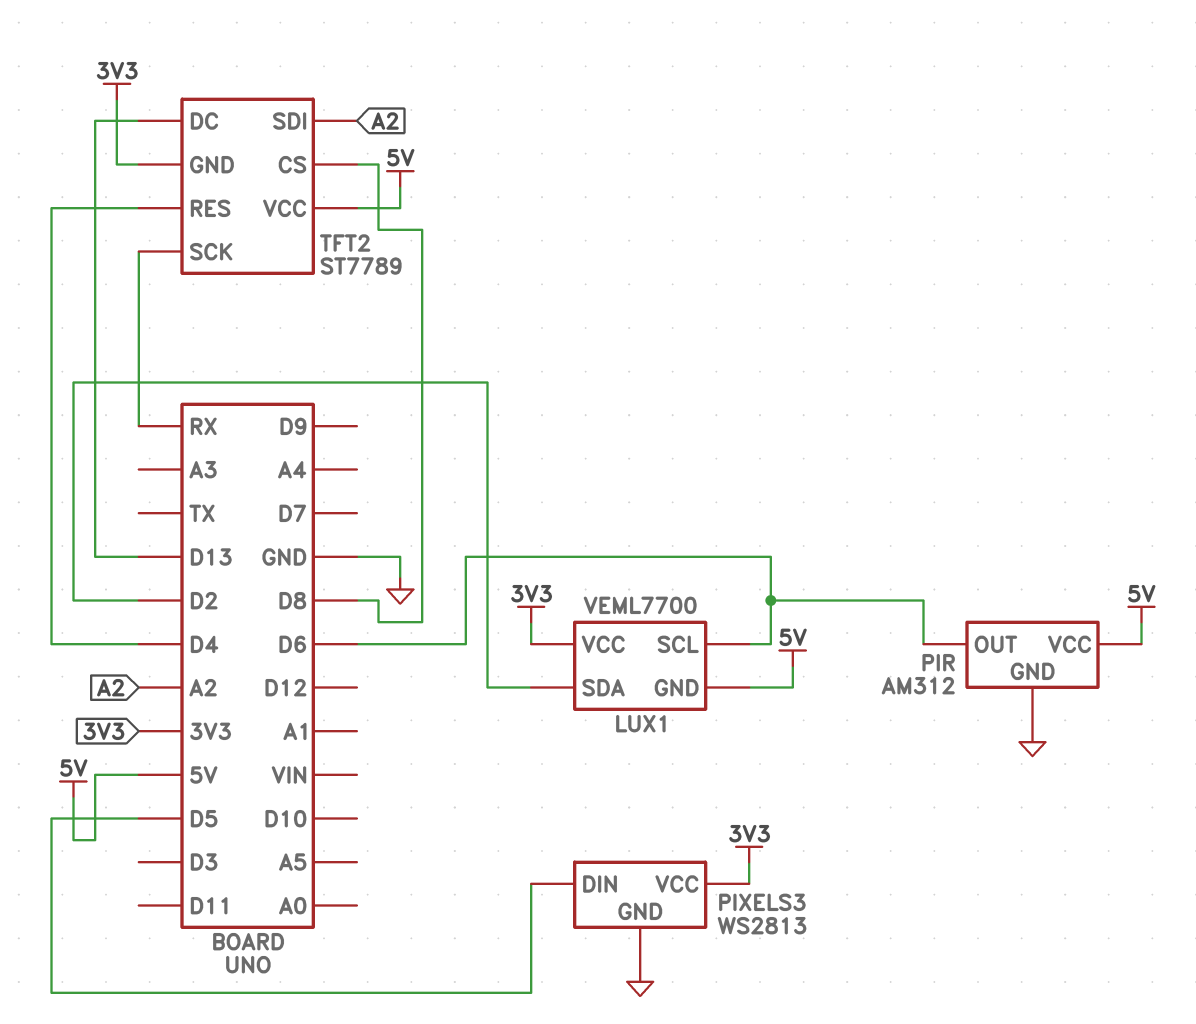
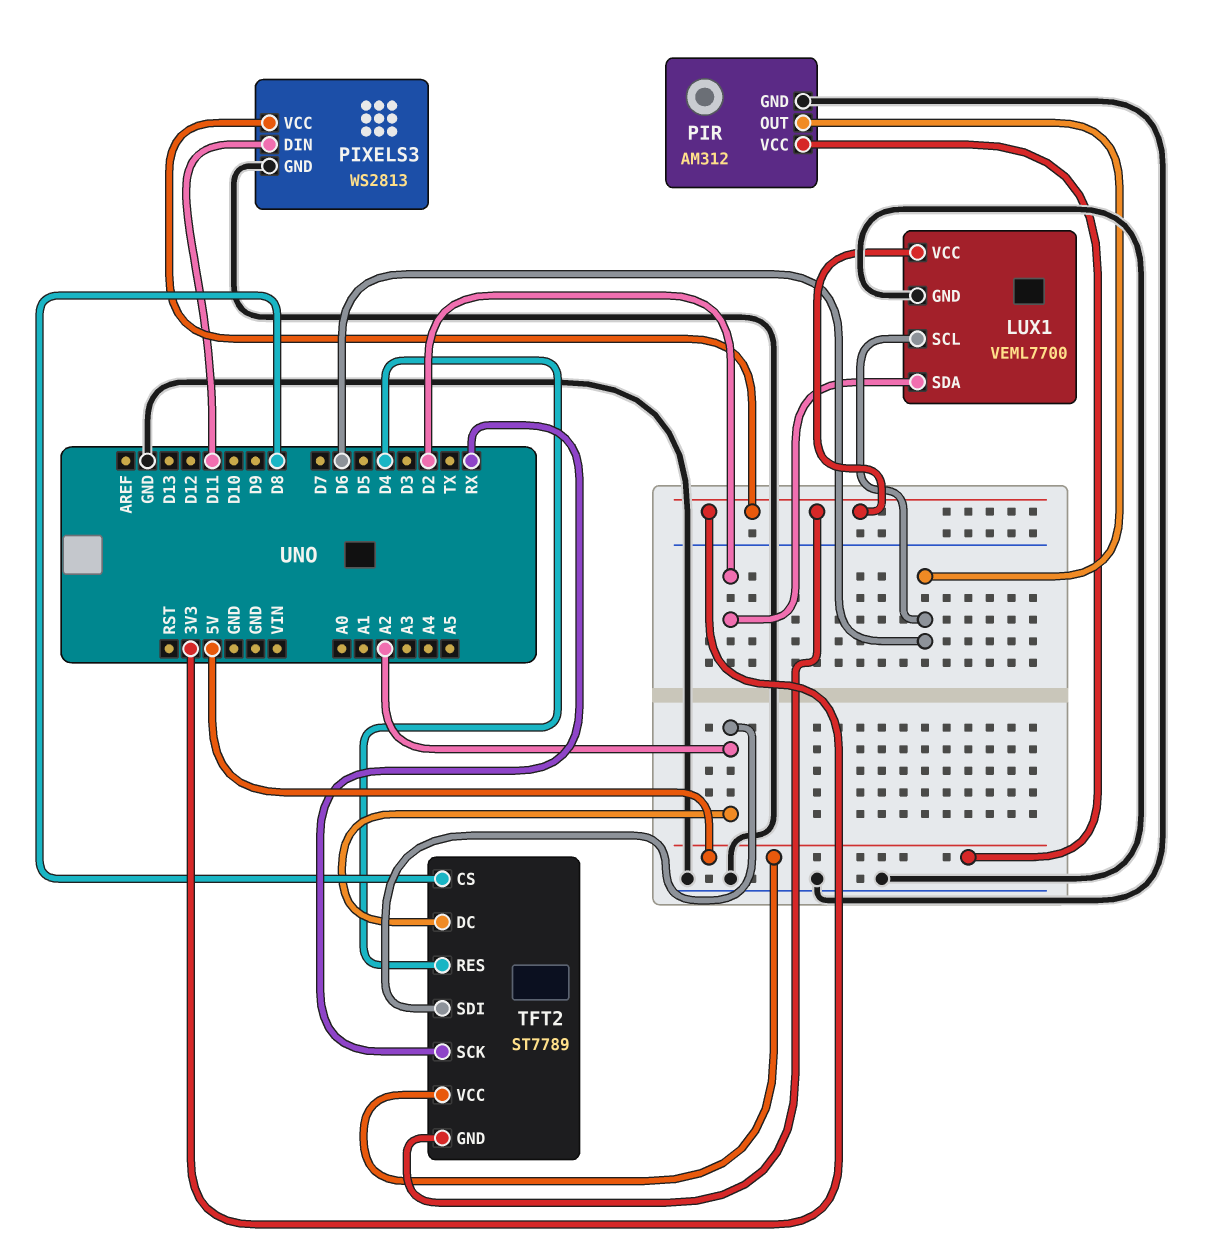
LUX1 pin GND: 5V -> GND
PIXELS3 pin DIN: D5 -> D11
TFT2 pin DC: D13 -> A2

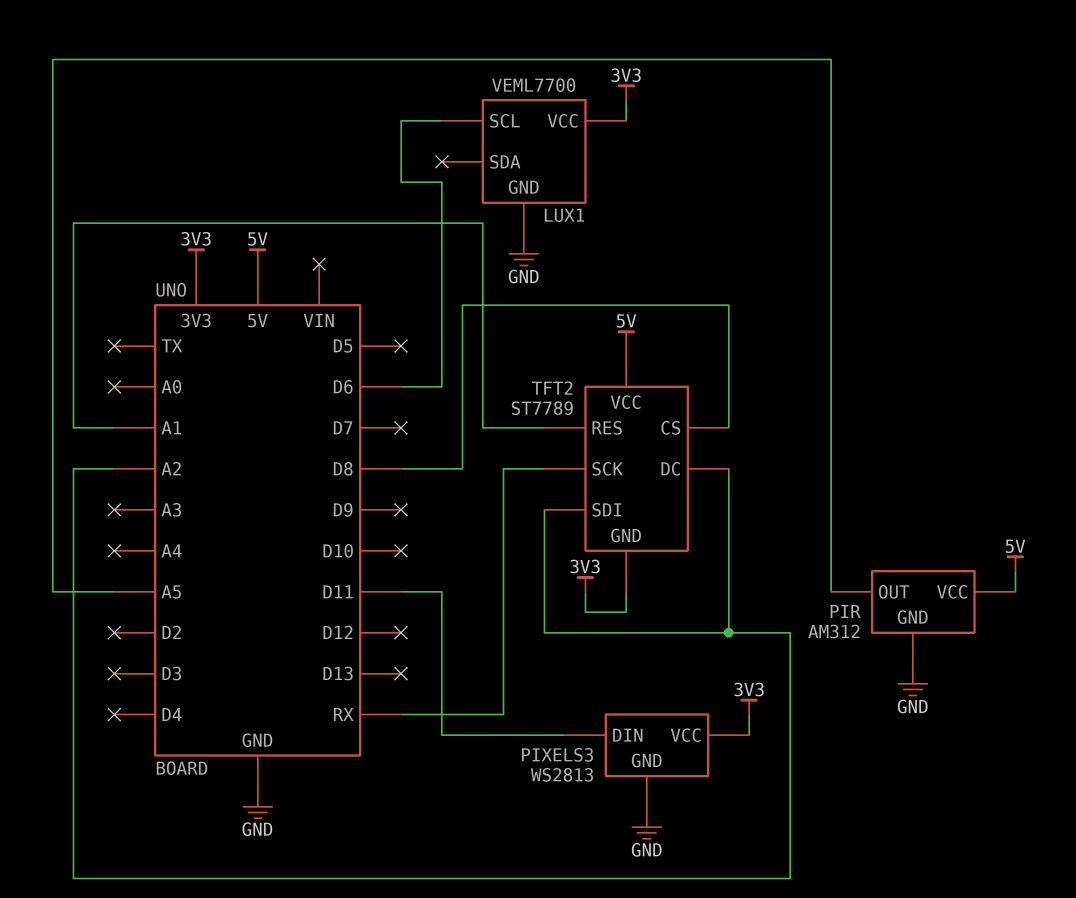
LUX1 pin SDA: D2 -> none
PIR pin OUT: D6 -> A5
TFT2 pin RES: D4 -> A1

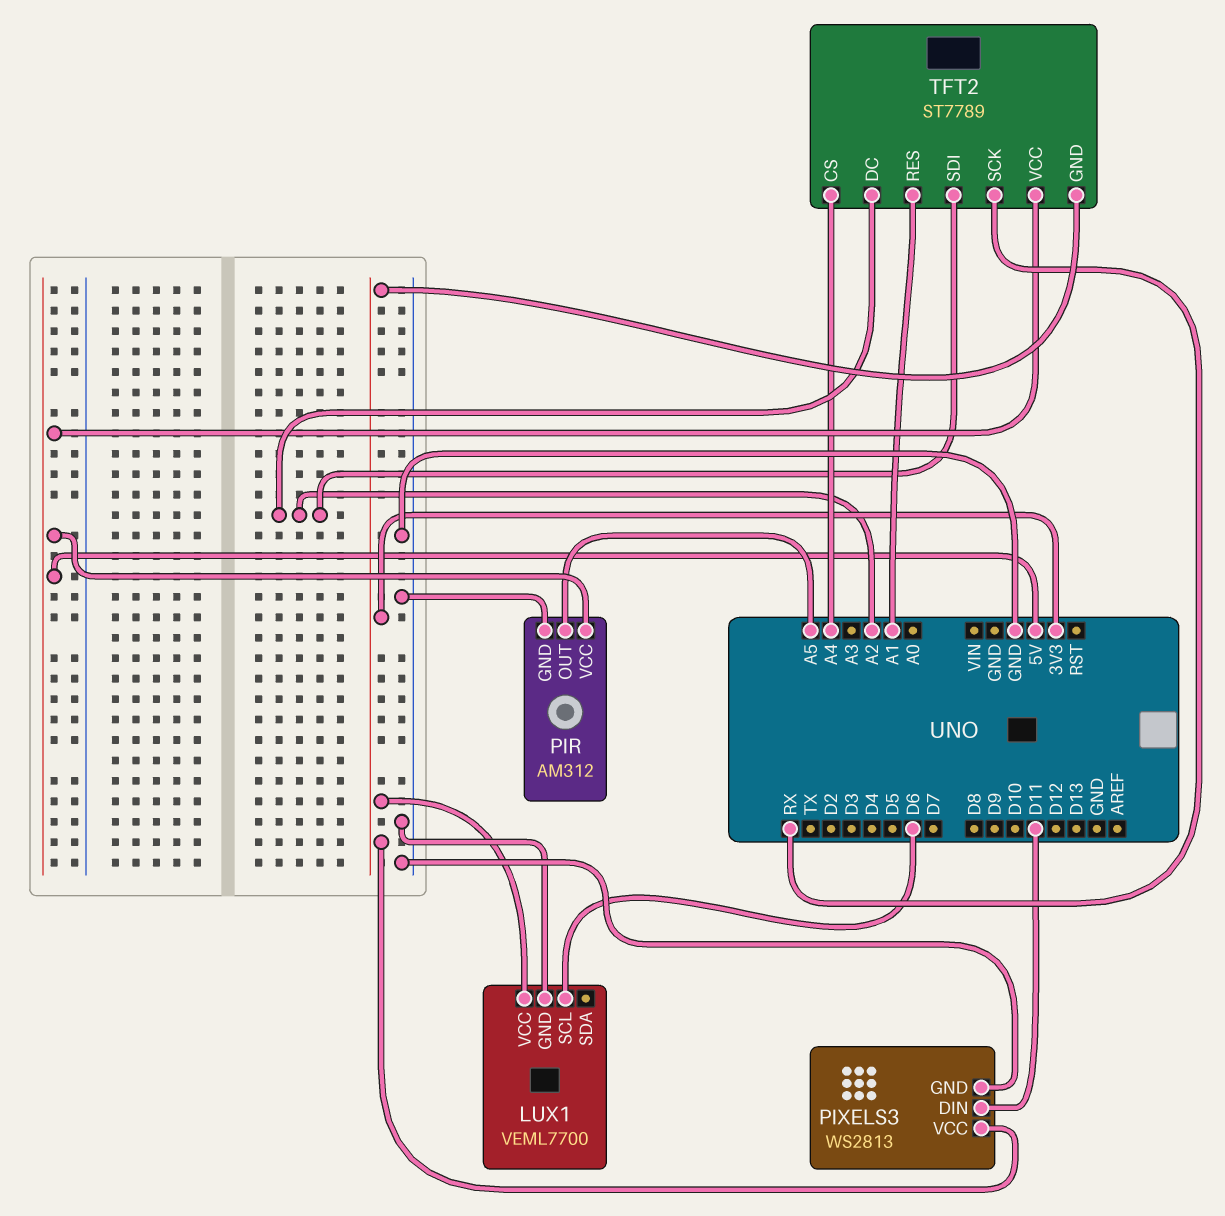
TFT2 pin CS: D8 -> A4

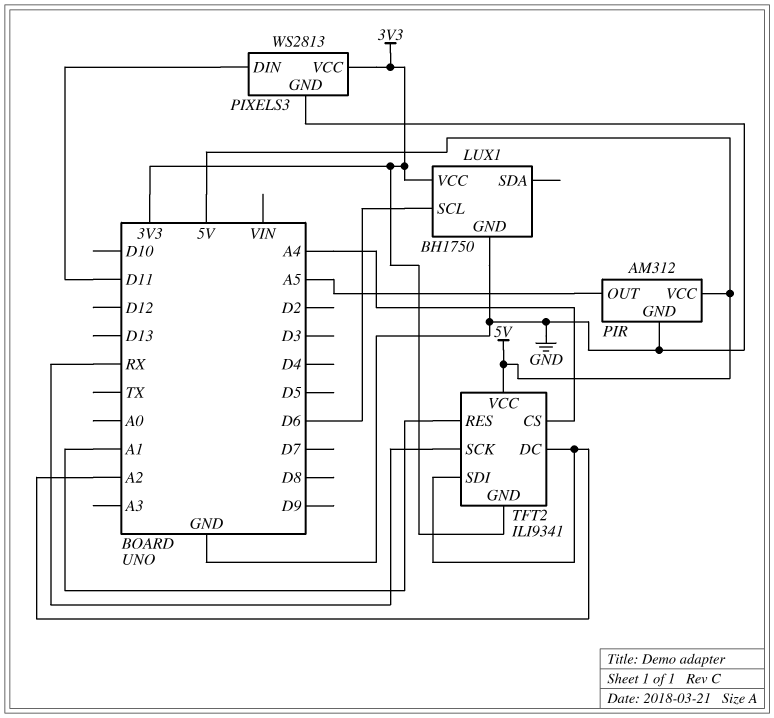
LUX1: VEML7700 -> BH1750
TFT2: ST7789 -> ILI9341

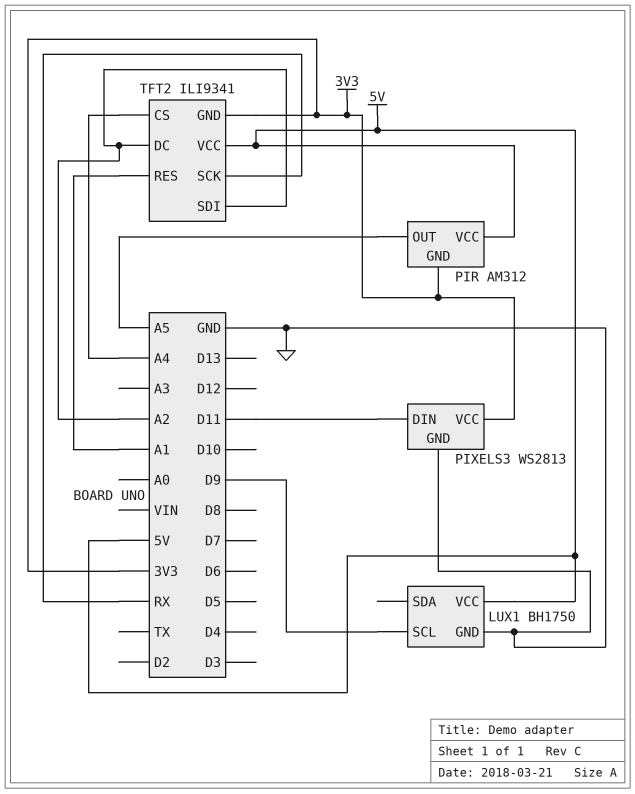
LUX1 pin SCL: D6 -> D9
LUX1 pin VCC: 3V3 -> 5V
PIR pin GND: GND -> 3V3

